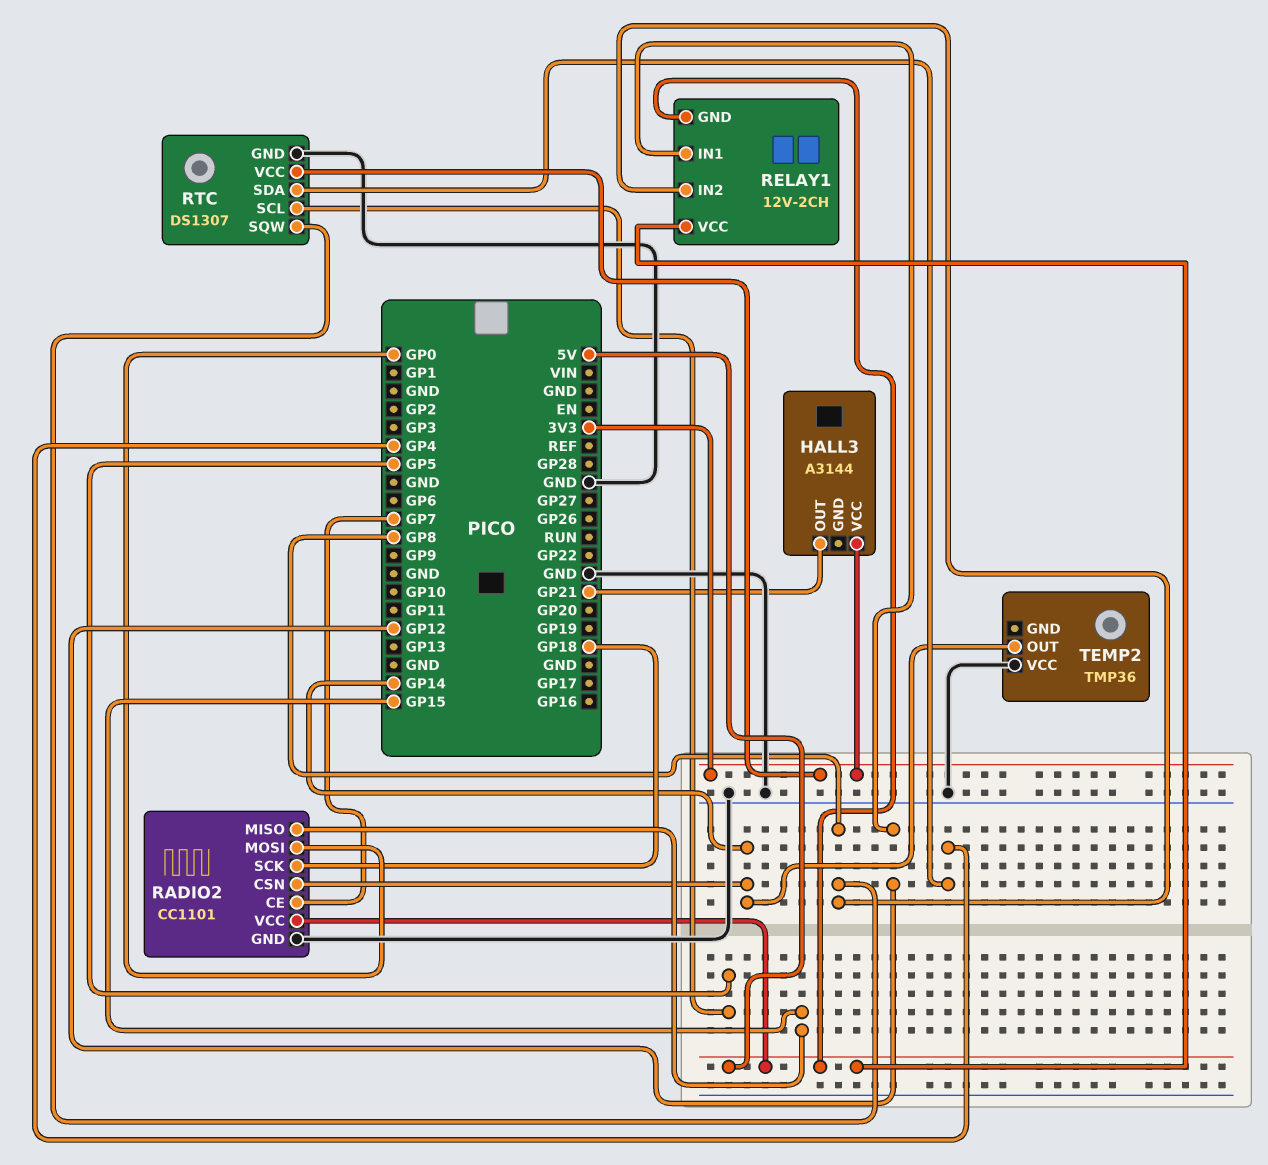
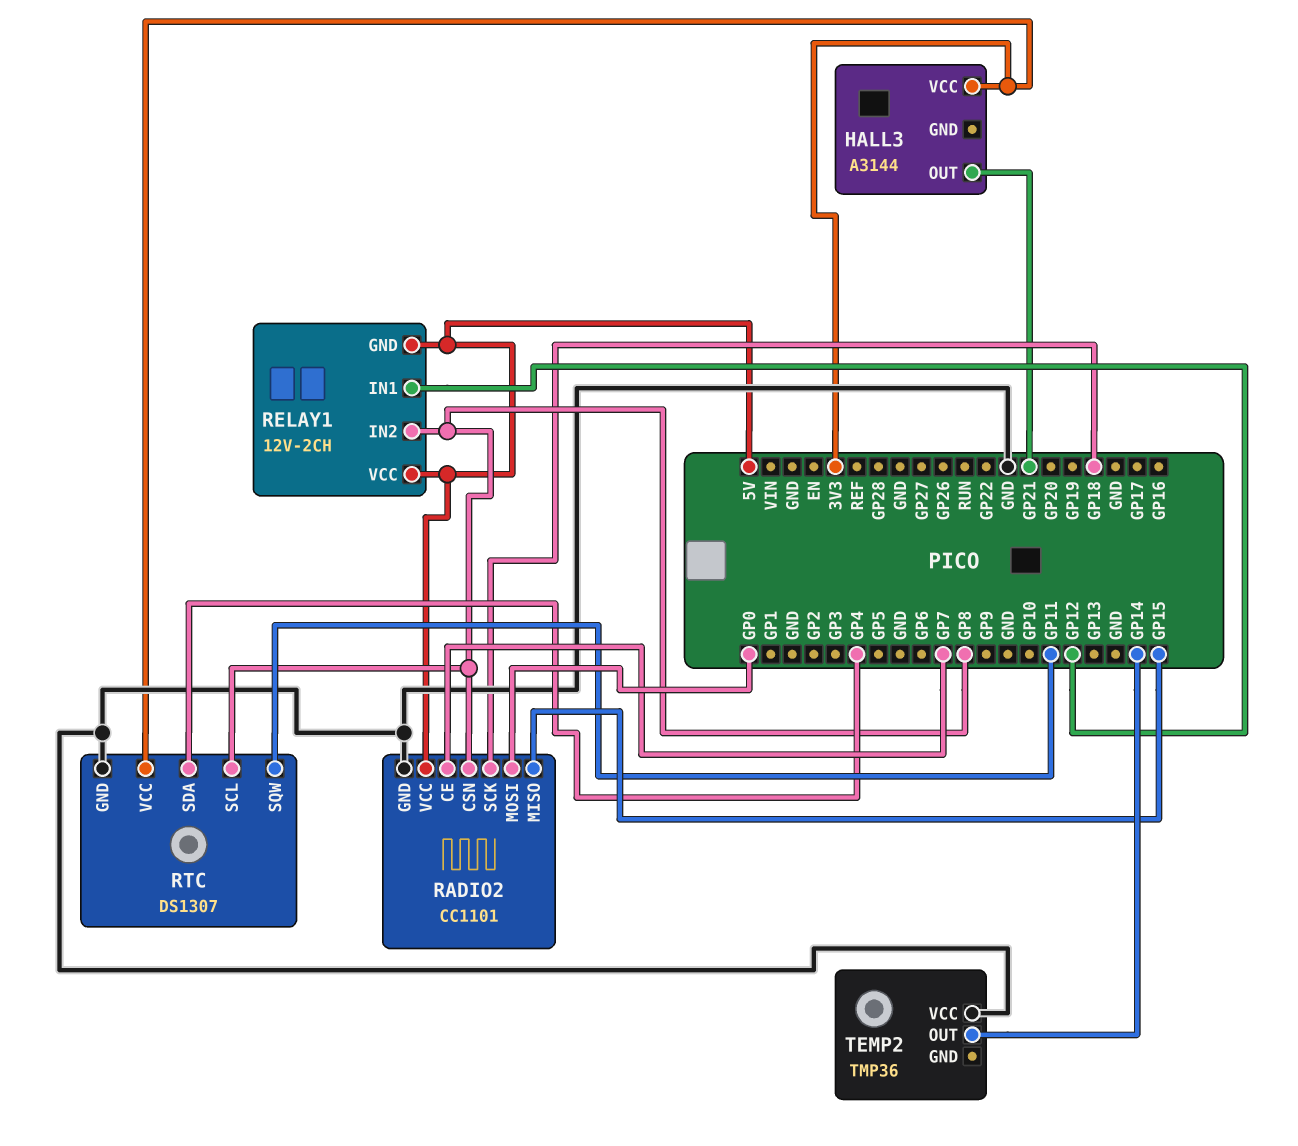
RADIO2 pin CSN: GP14 -> GP8
RTC pin SCL: GP5 -> GP8
RTC pin SQW: GP8 -> GP11

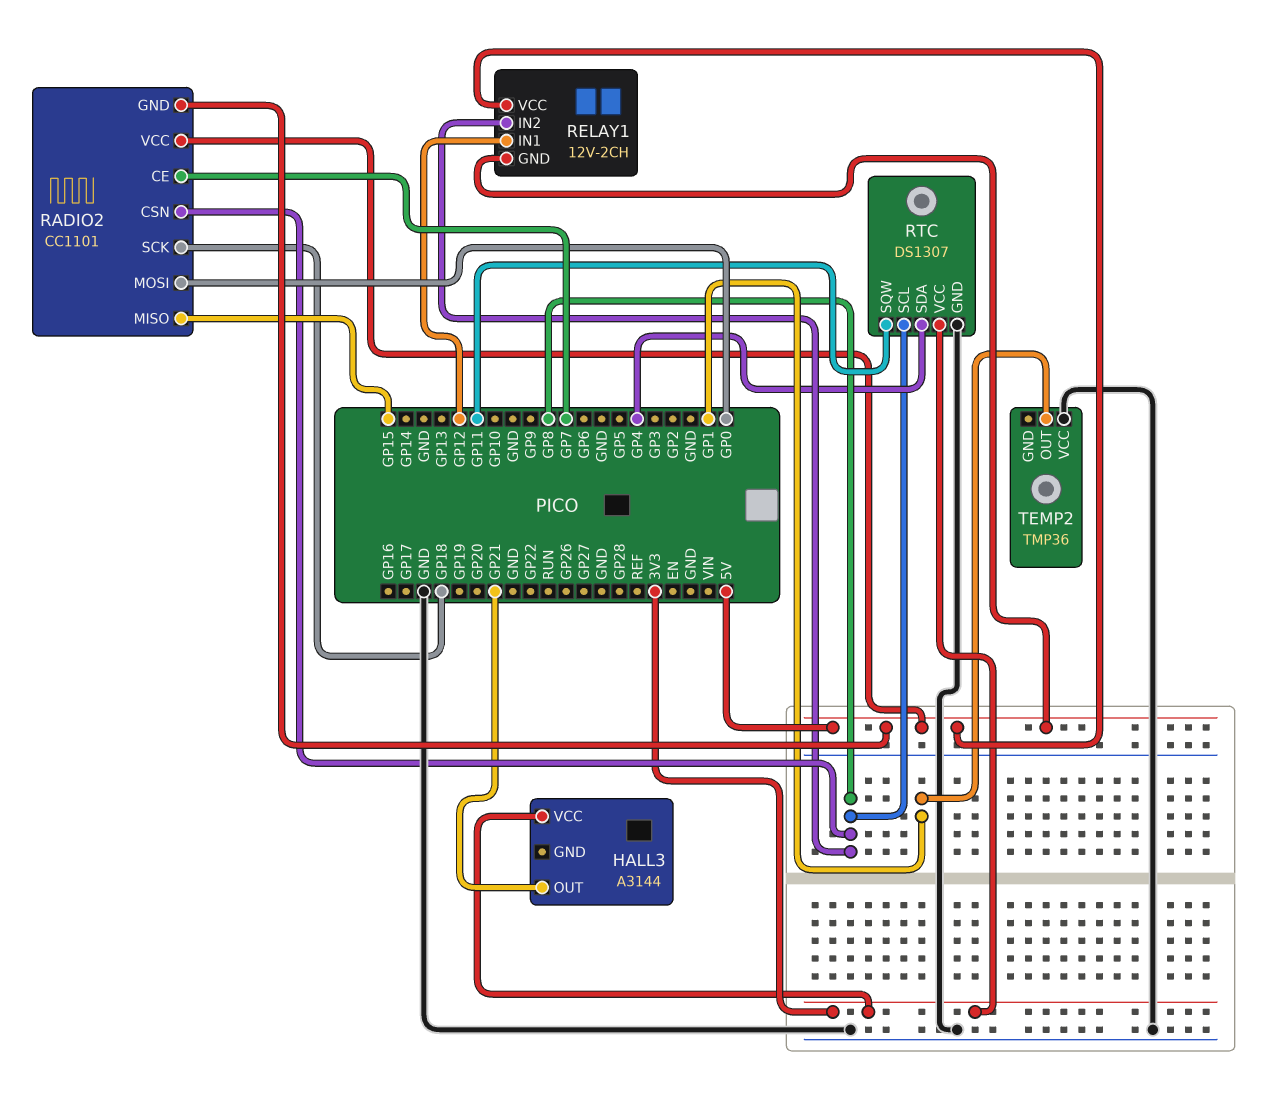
RADIO2 pin GND: GND -> 5V
TEMP2 pin OUT: GP14 -> GP1

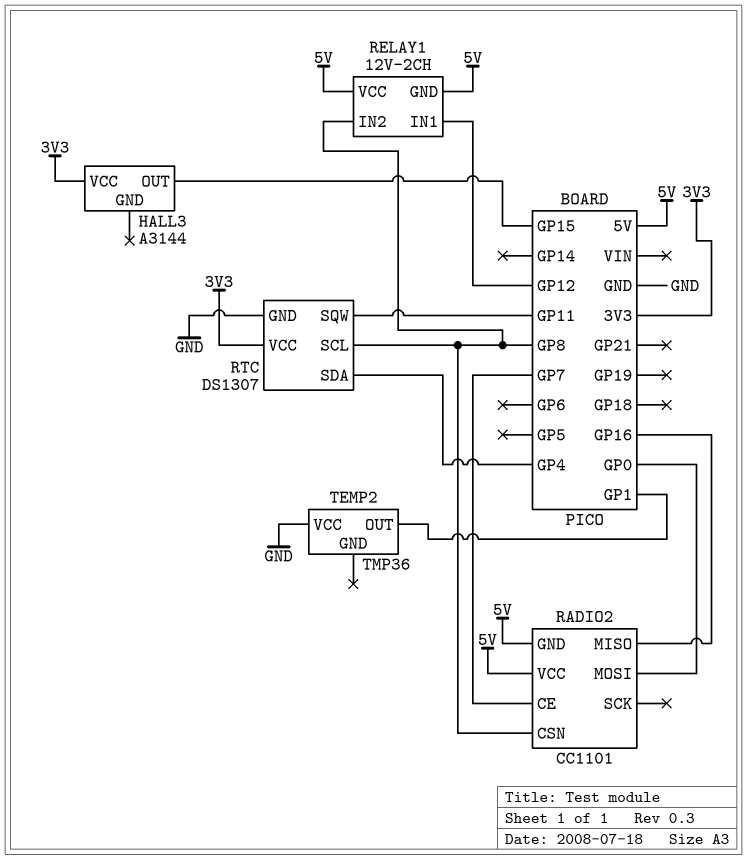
HALL3 pin OUT: GP21 -> GP15
RADIO2 pin MISO: GP15 -> GP16
RADIO2 pin SCK: GP18 -> none

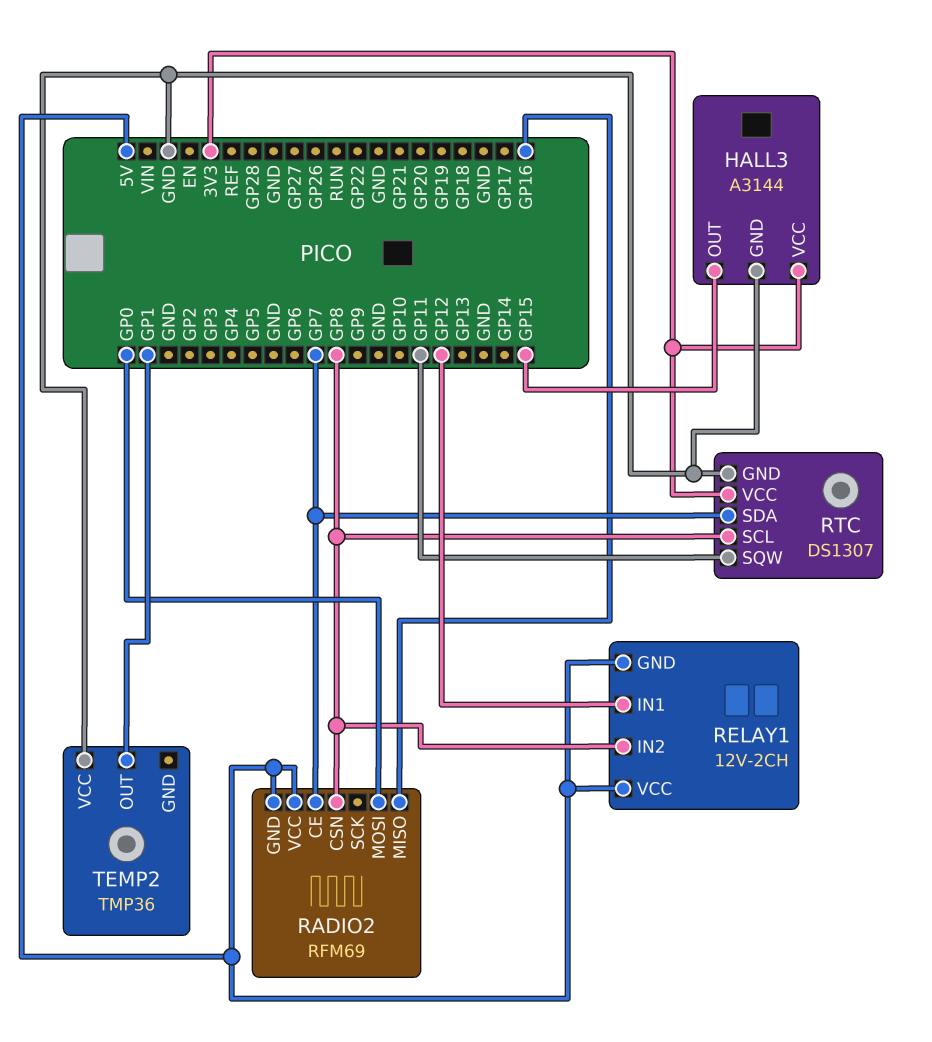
HALL3 pin GND: none -> GND
RADIO2: CC1101 -> RFM69
RTC pin SDA: GP4 -> GP7

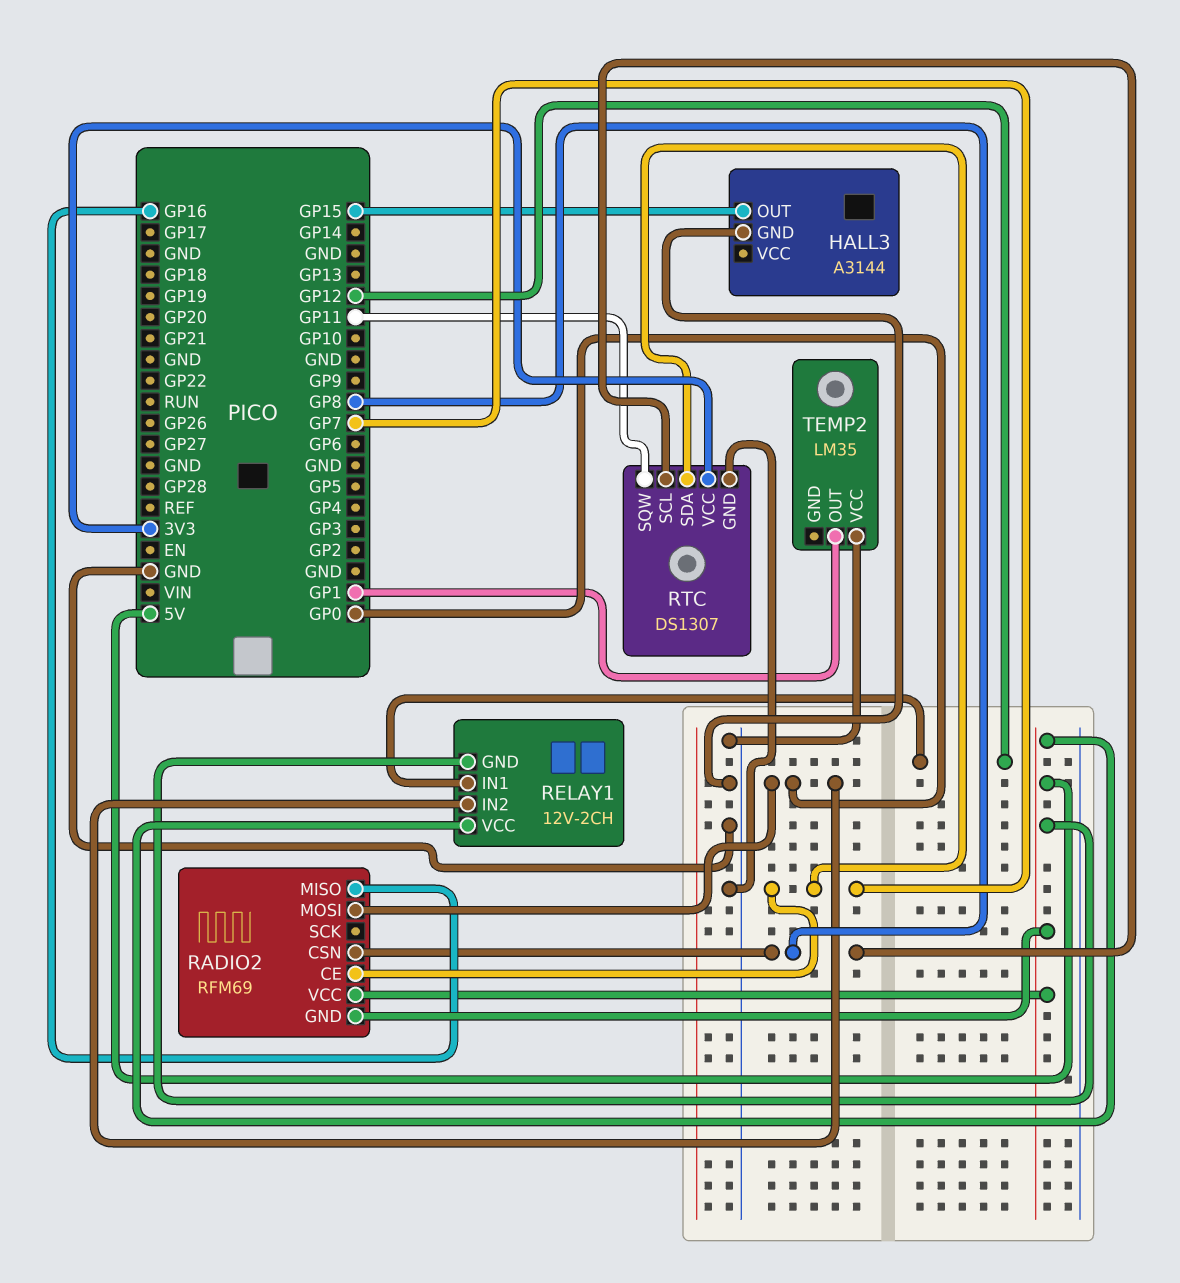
HALL3 pin VCC: 3V3 -> none
RELAY1 pin IN2: GP8 -> GP0
TEMP2: TMP36 -> LM35

